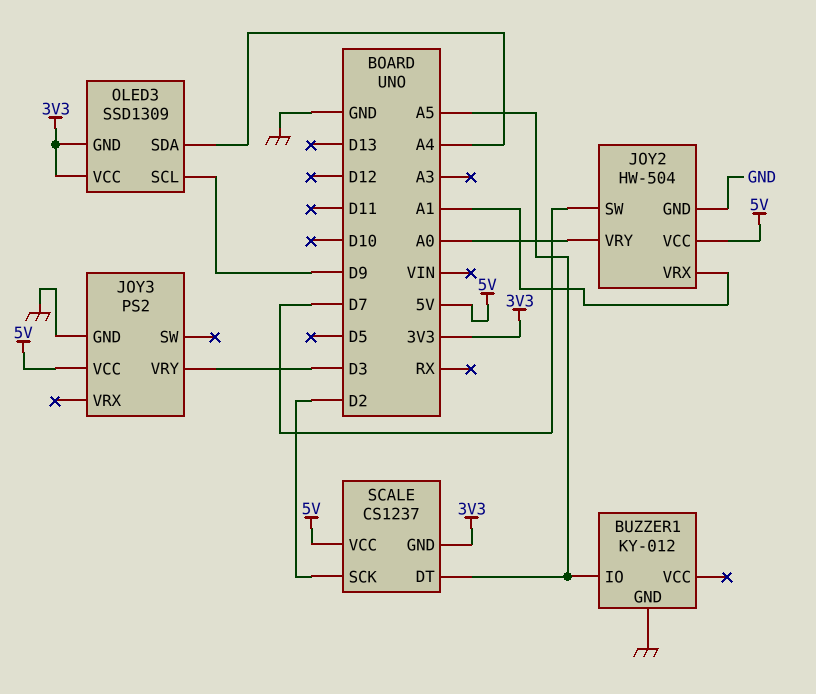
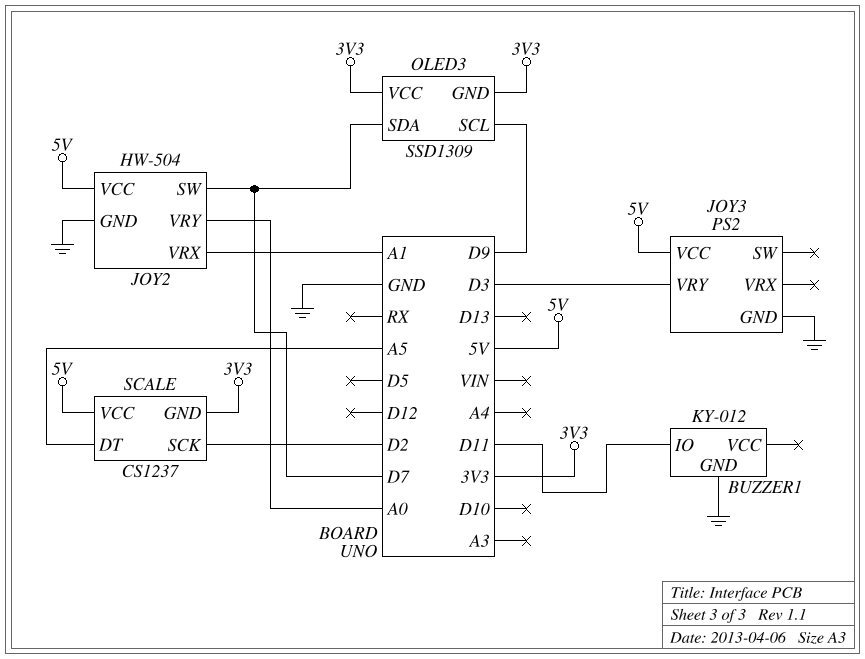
BUZZER1 pin IO: A5 -> D11
OLED3 pin SDA: A4 -> D7

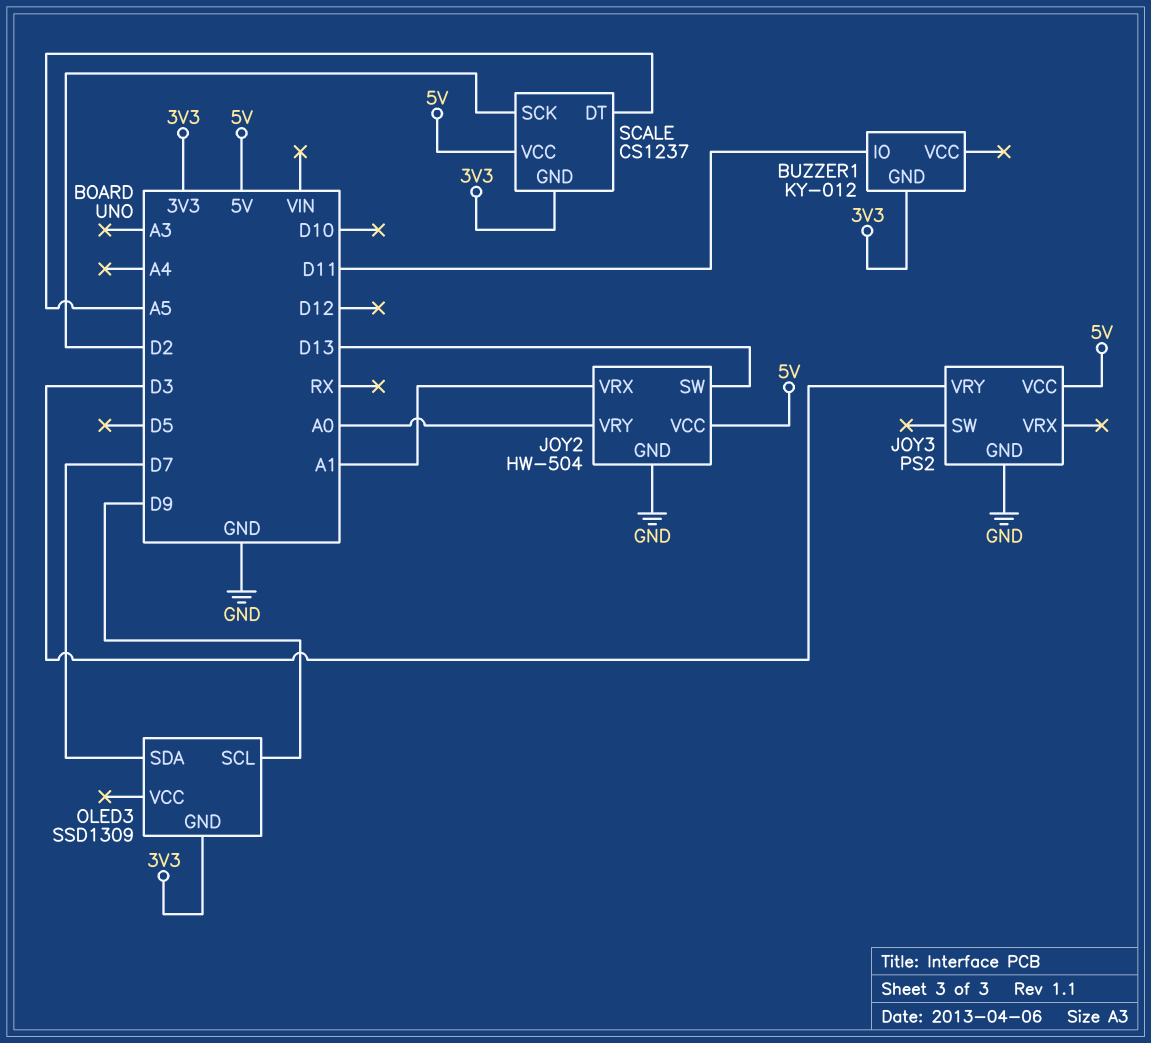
BUZZER1 pin GND: GND -> 3V3
JOY2 pin SW: D7 -> D13
OLED3 pin VCC: 3V3 -> none

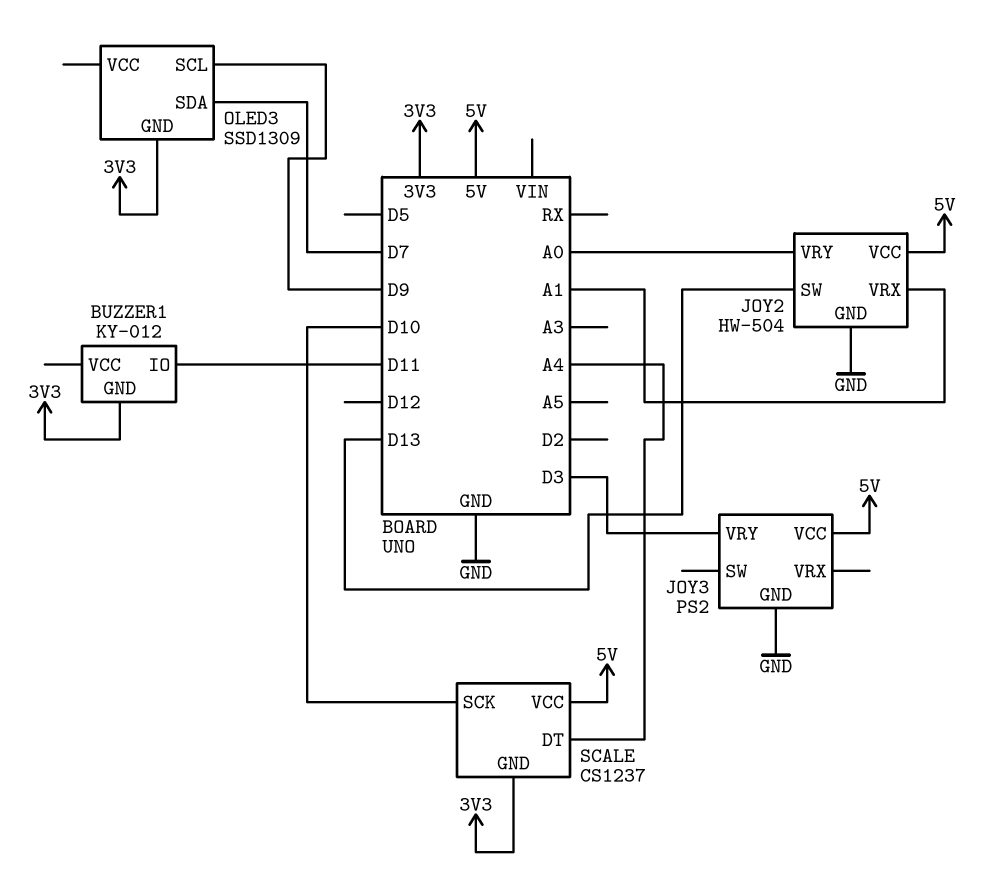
SCALE pin DT: A5 -> A4
SCALE pin SCK: D2 -> D10

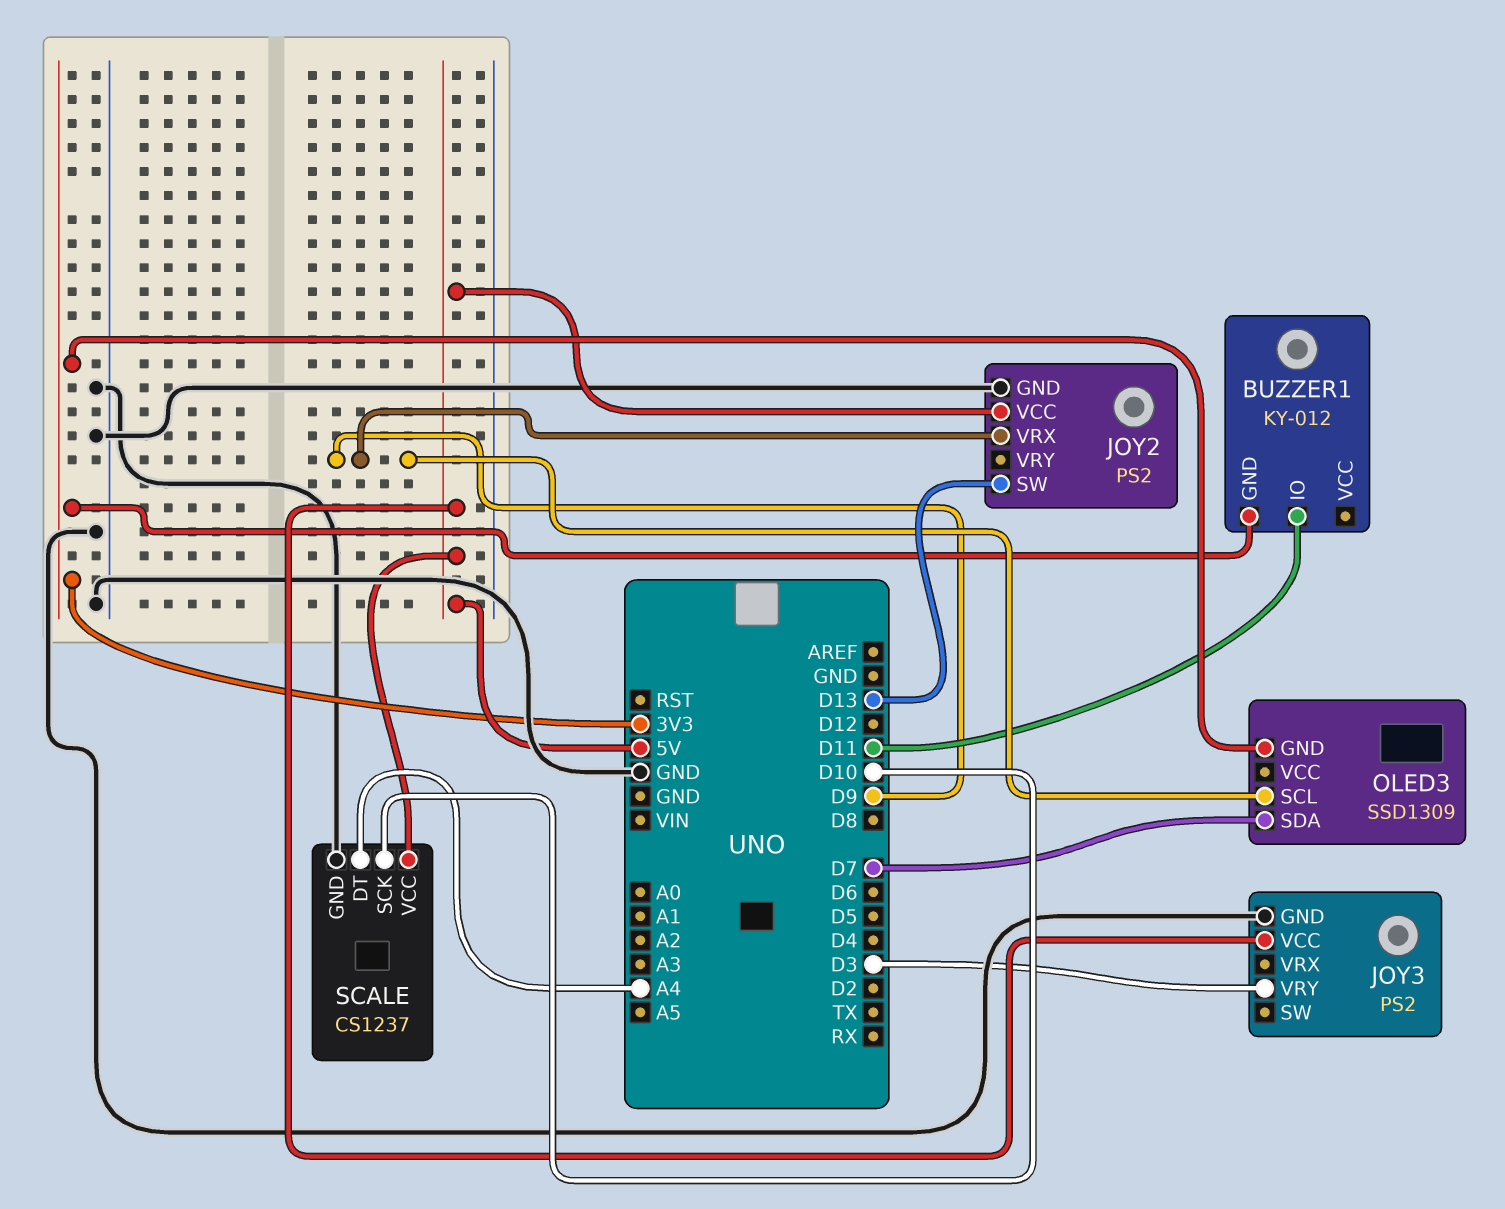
JOY2: HW-504 -> PS2
JOY2 pin VRX: A1 -> D9
JOY2 pin VRY: A0 -> none
SCALE pin GND: 3V3 -> GND

